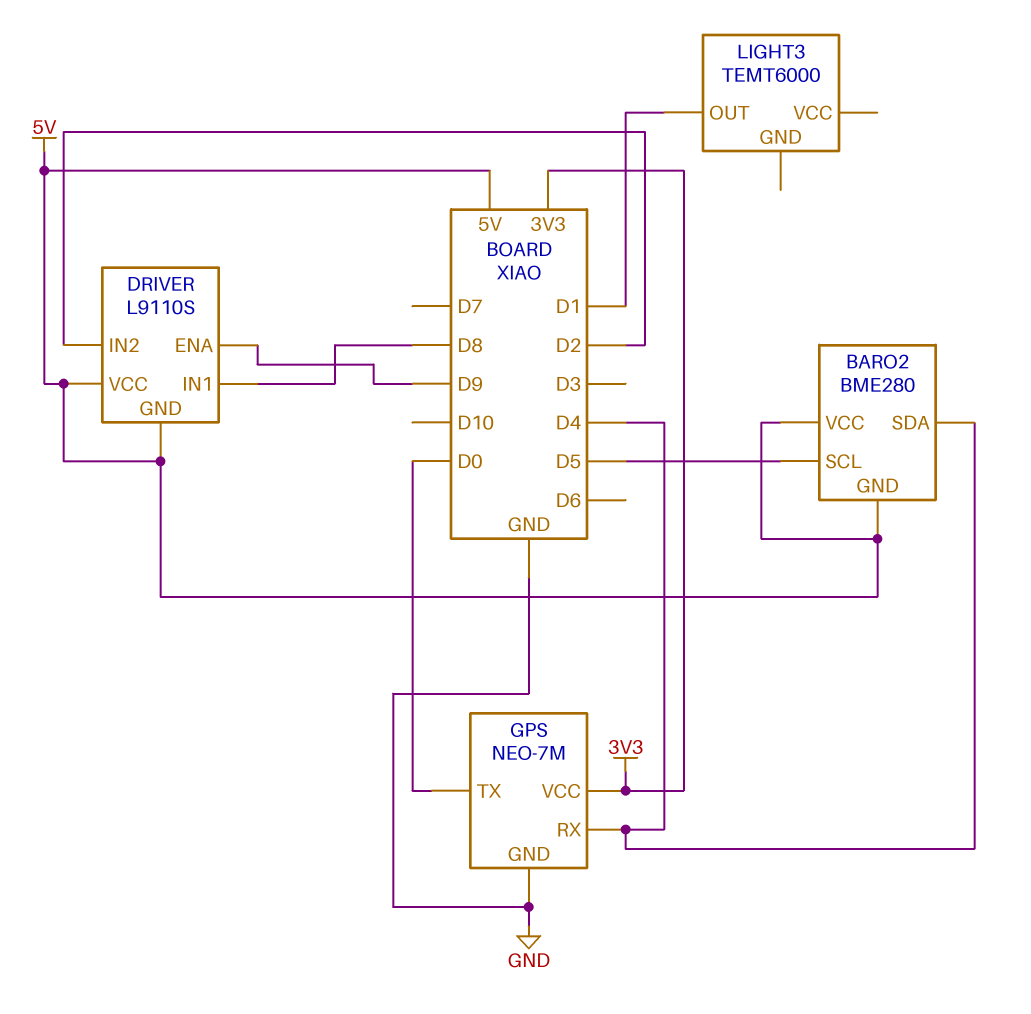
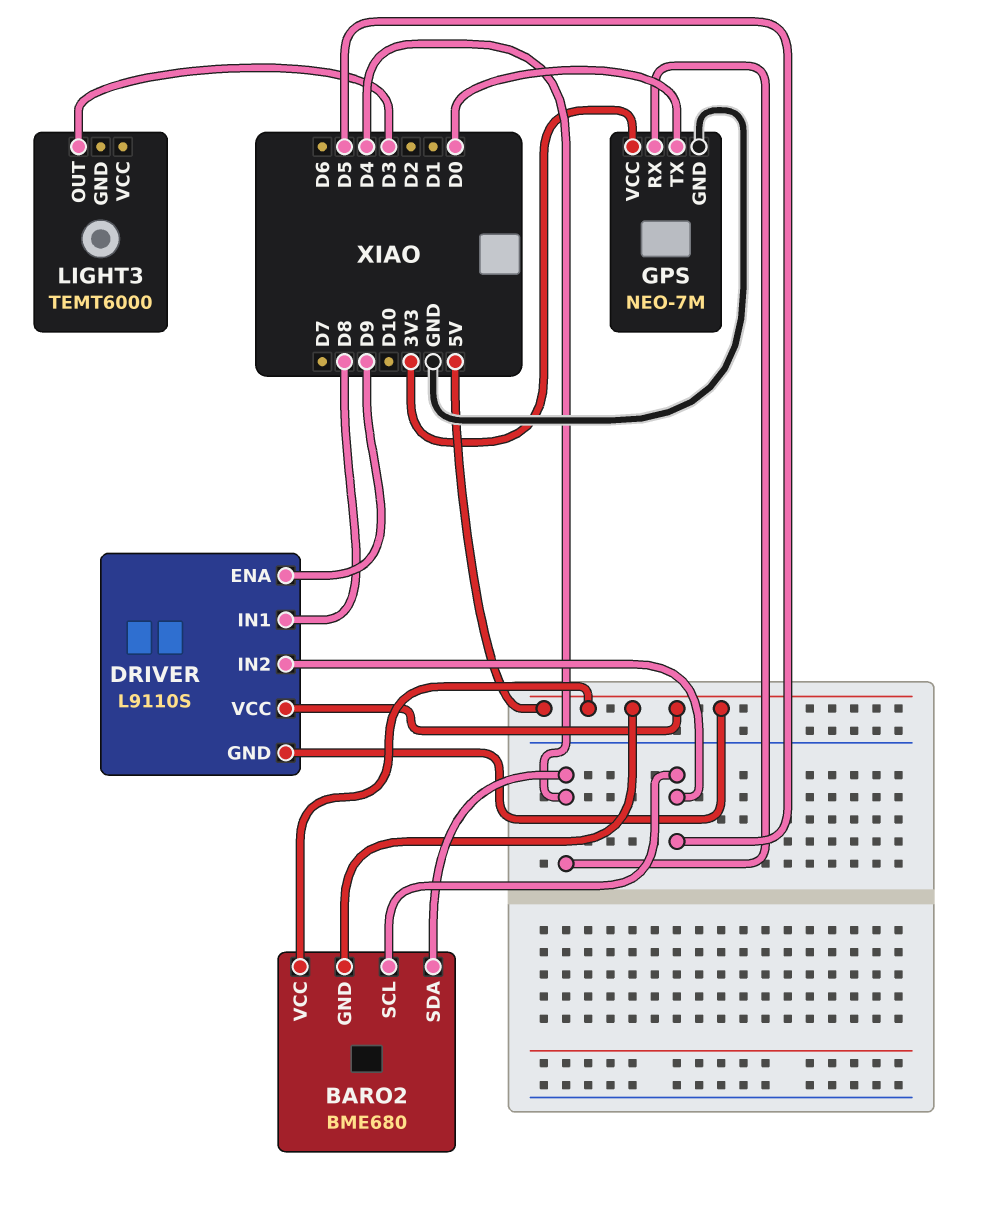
BARO2: BME280 -> BME680
DRIVER pin IN2: D2 -> D5
LIGHT3 pin OUT: D1 -> D3

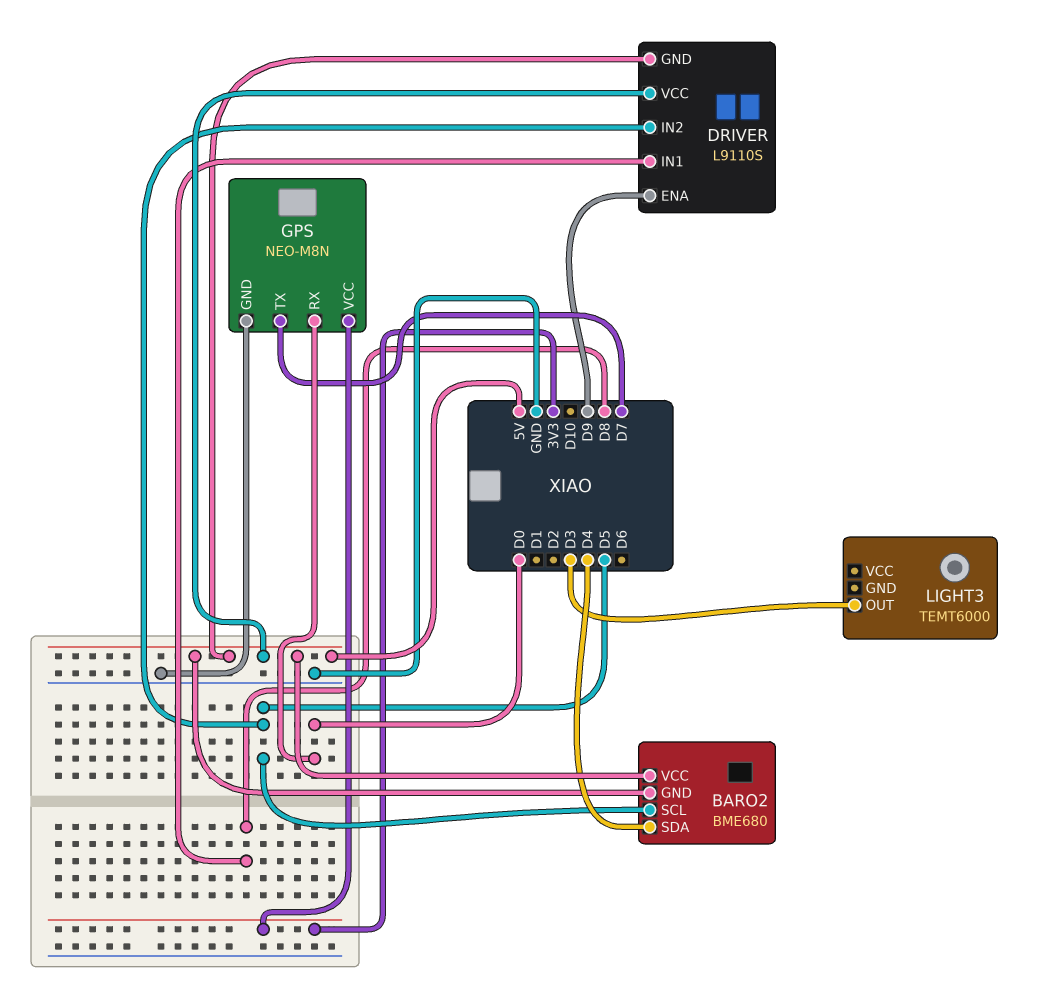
GPS: NEO-7M -> NEO-M8N
GPS pin RX: D4 -> D0
GPS pin TX: D0 -> D7

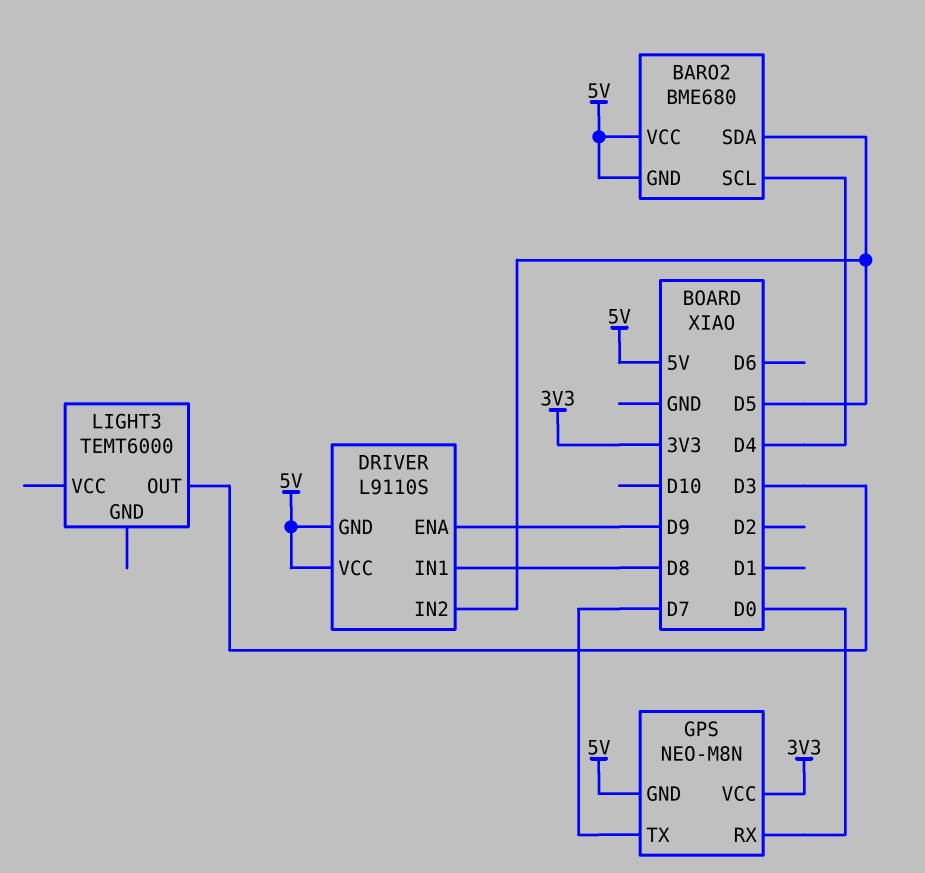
BARO2 pin SCL: D5 -> D4
BARO2 pin SDA: D4 -> D5
GPS pin GND: GND -> 5V

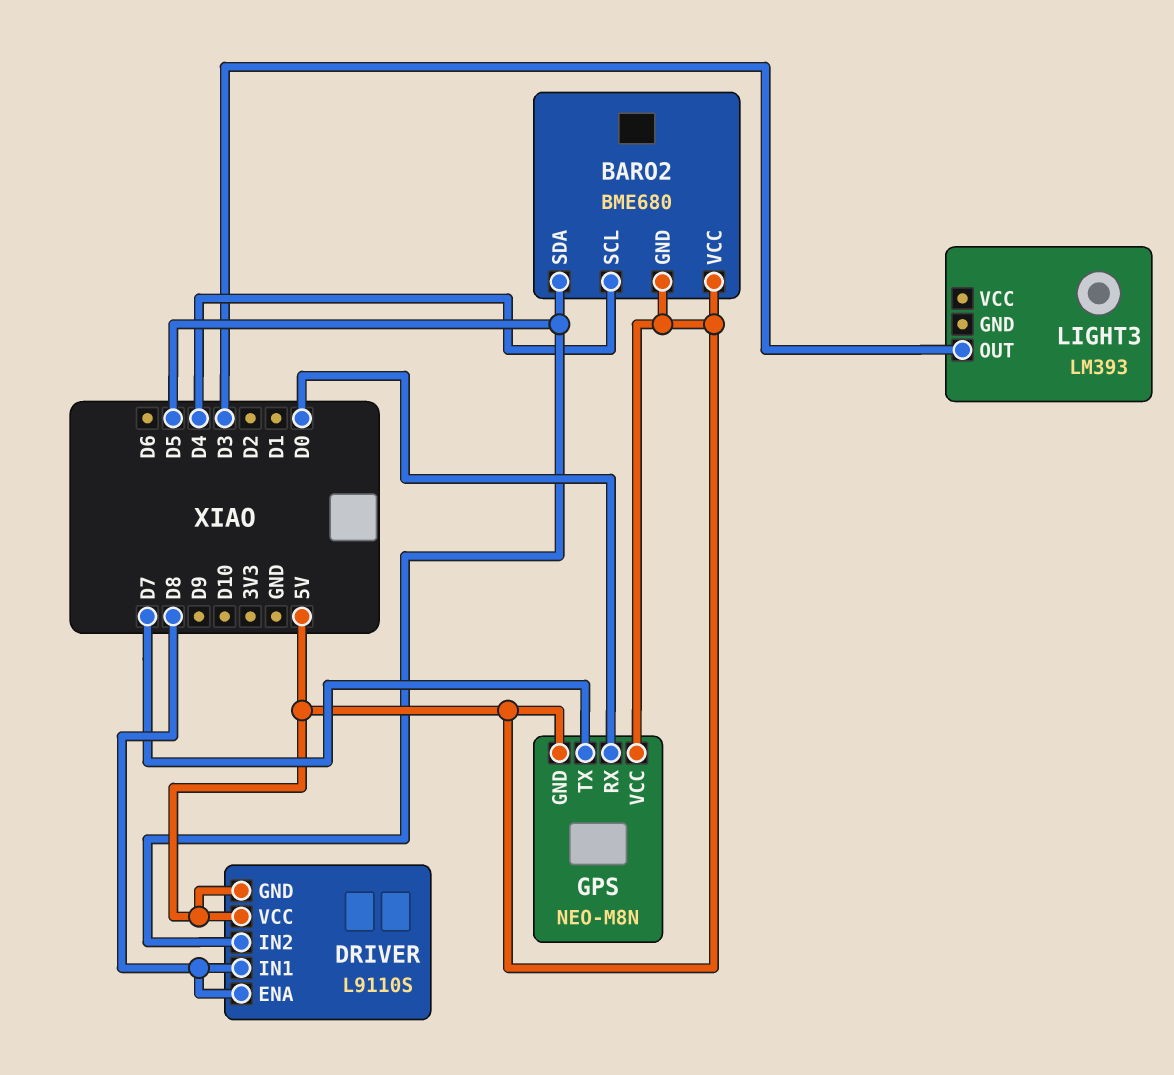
DRIVER pin ENA: D9 -> D8
GPS pin VCC: 3V3 -> 5V
LIGHT3: TEMT6000 -> LM393

